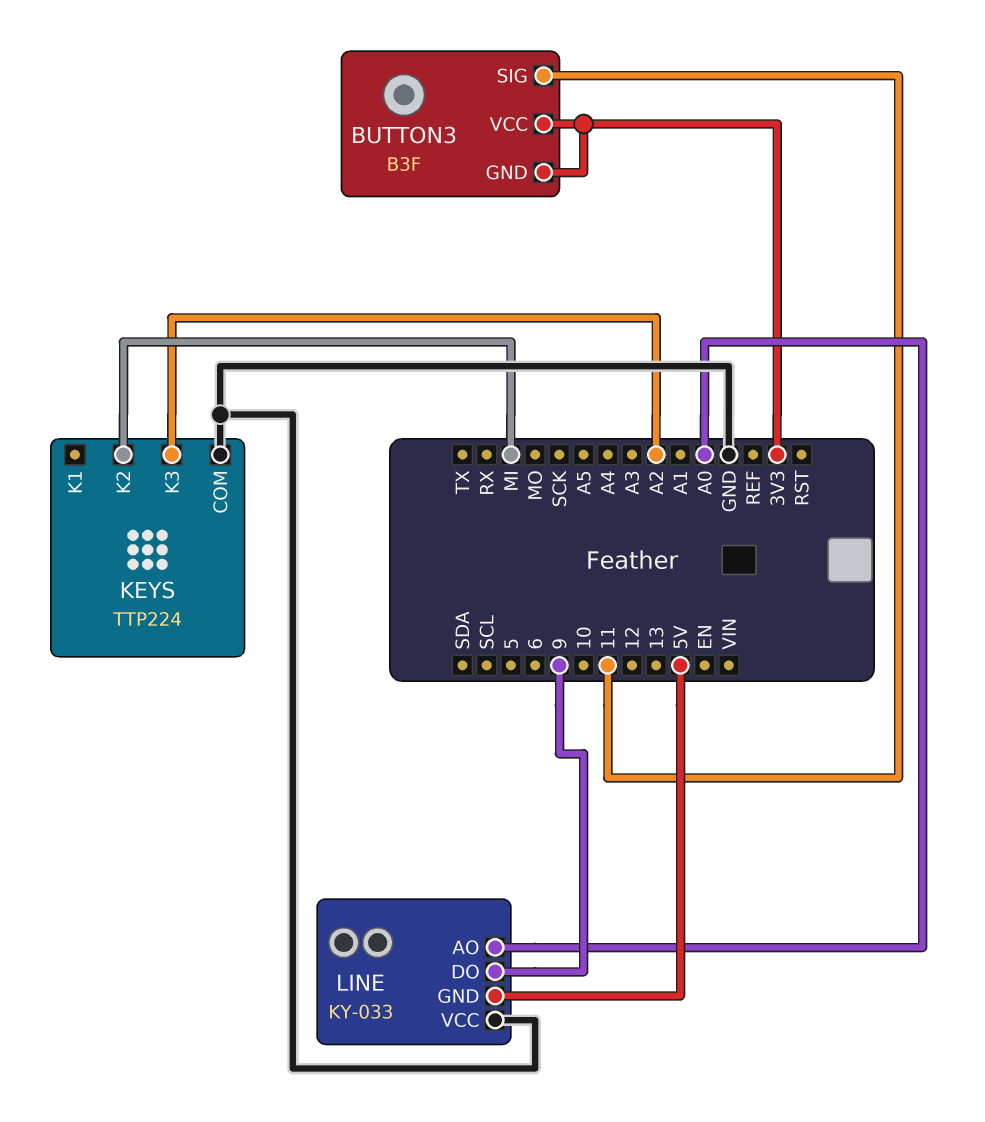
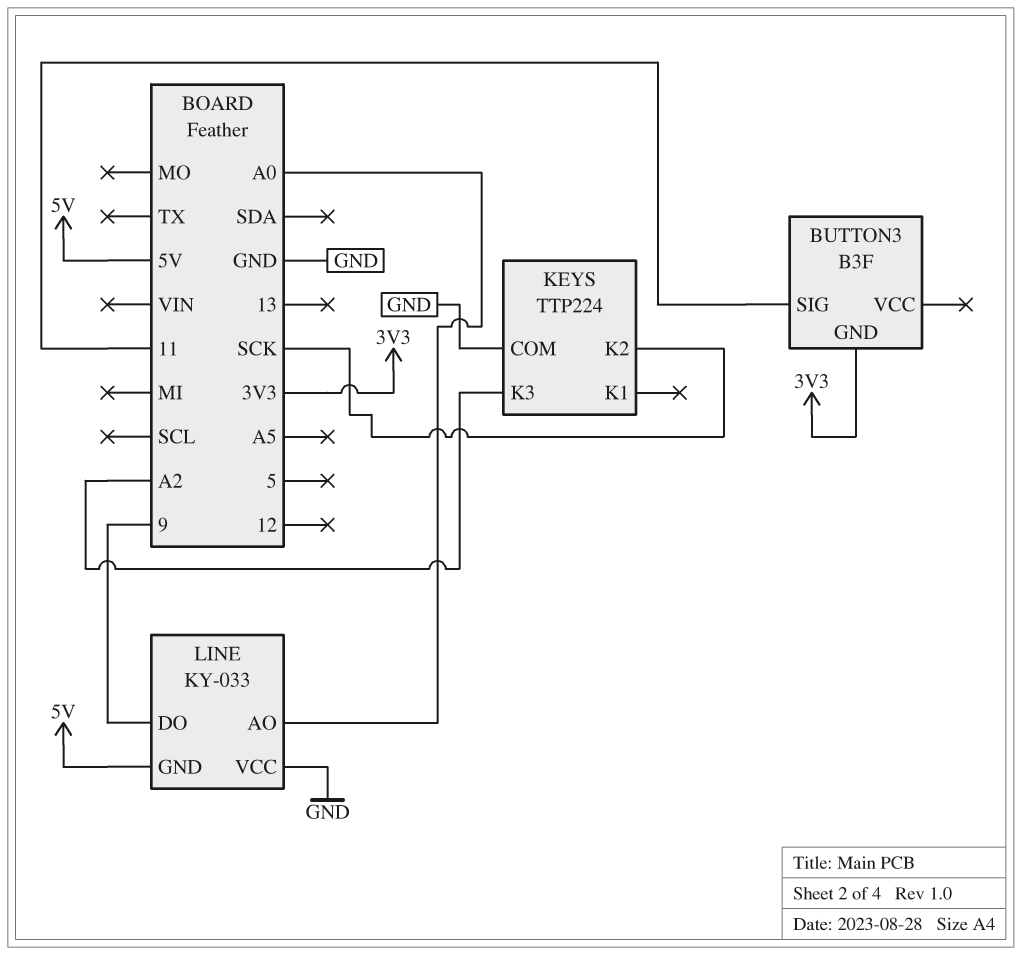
BUTTON3 pin VCC: 3V3 -> none
KEYS pin K2: MI -> SCK

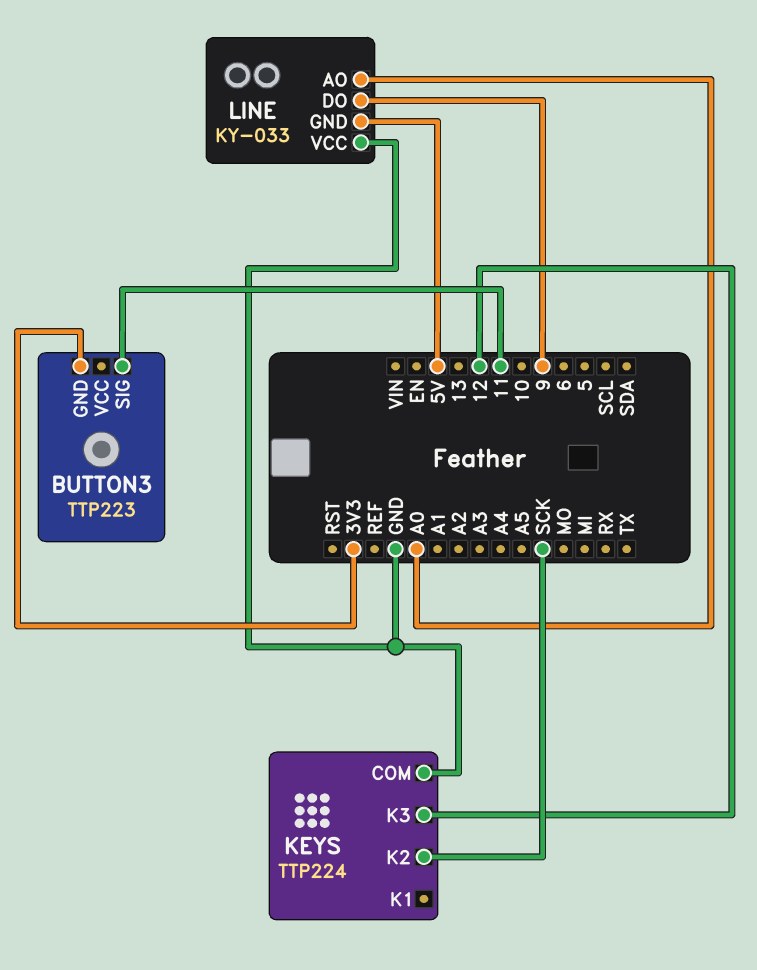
BUTTON3: B3F -> TTP223
KEYS pin K3: A2 -> 12

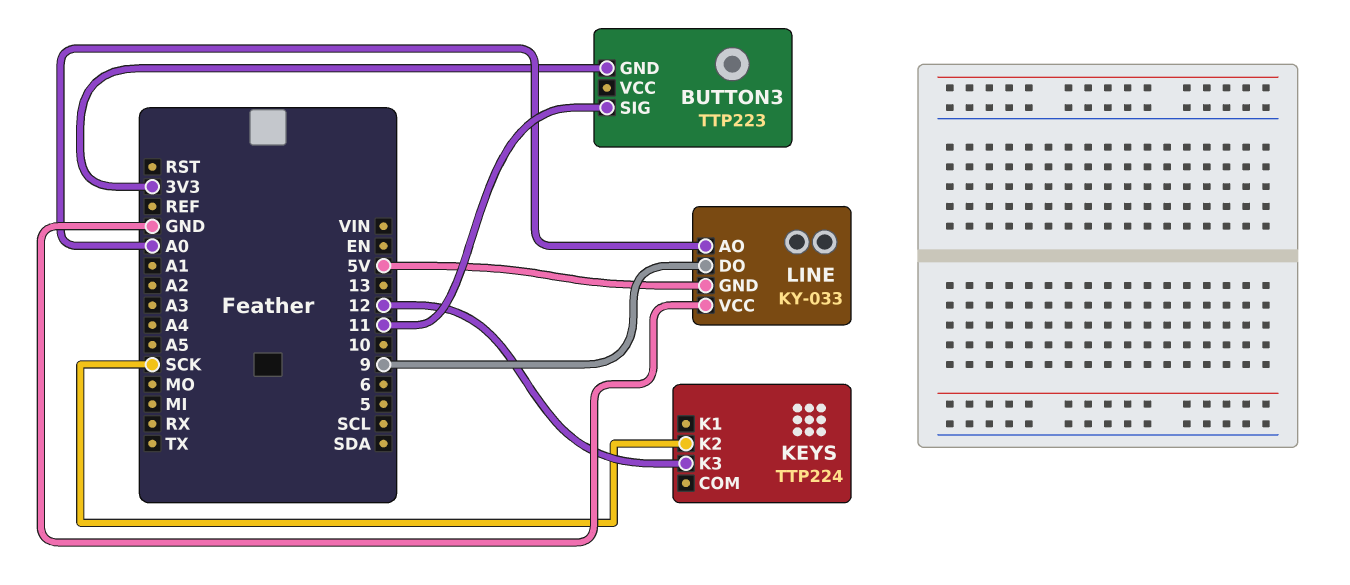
KEYS pin COM: GND -> none

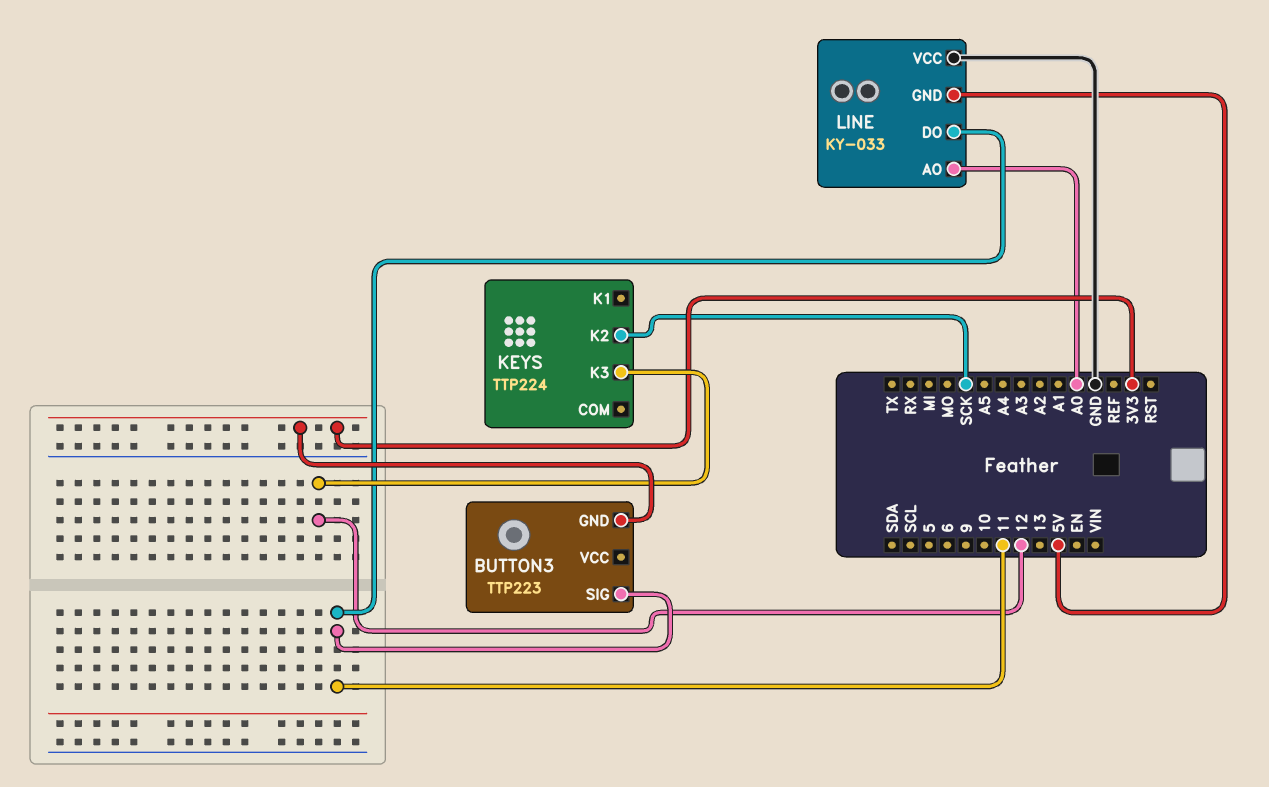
LINE pin DO: 9 -> 11

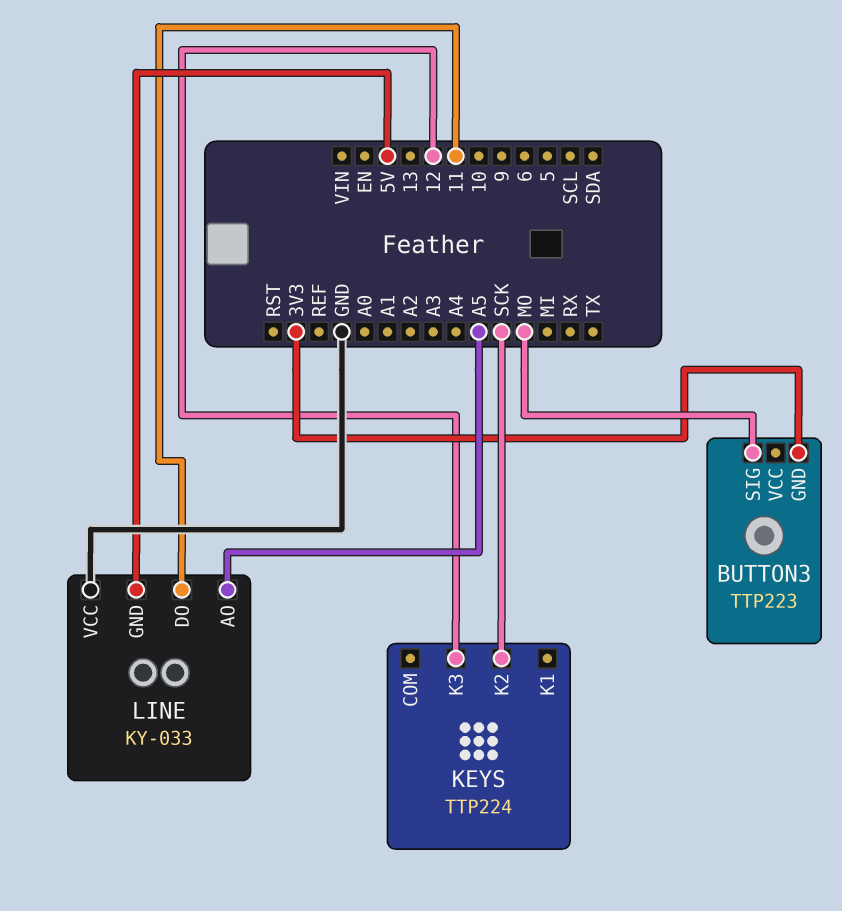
BUTTON3 pin SIG: 11 -> MO
LINE pin AO: A0 -> A5

